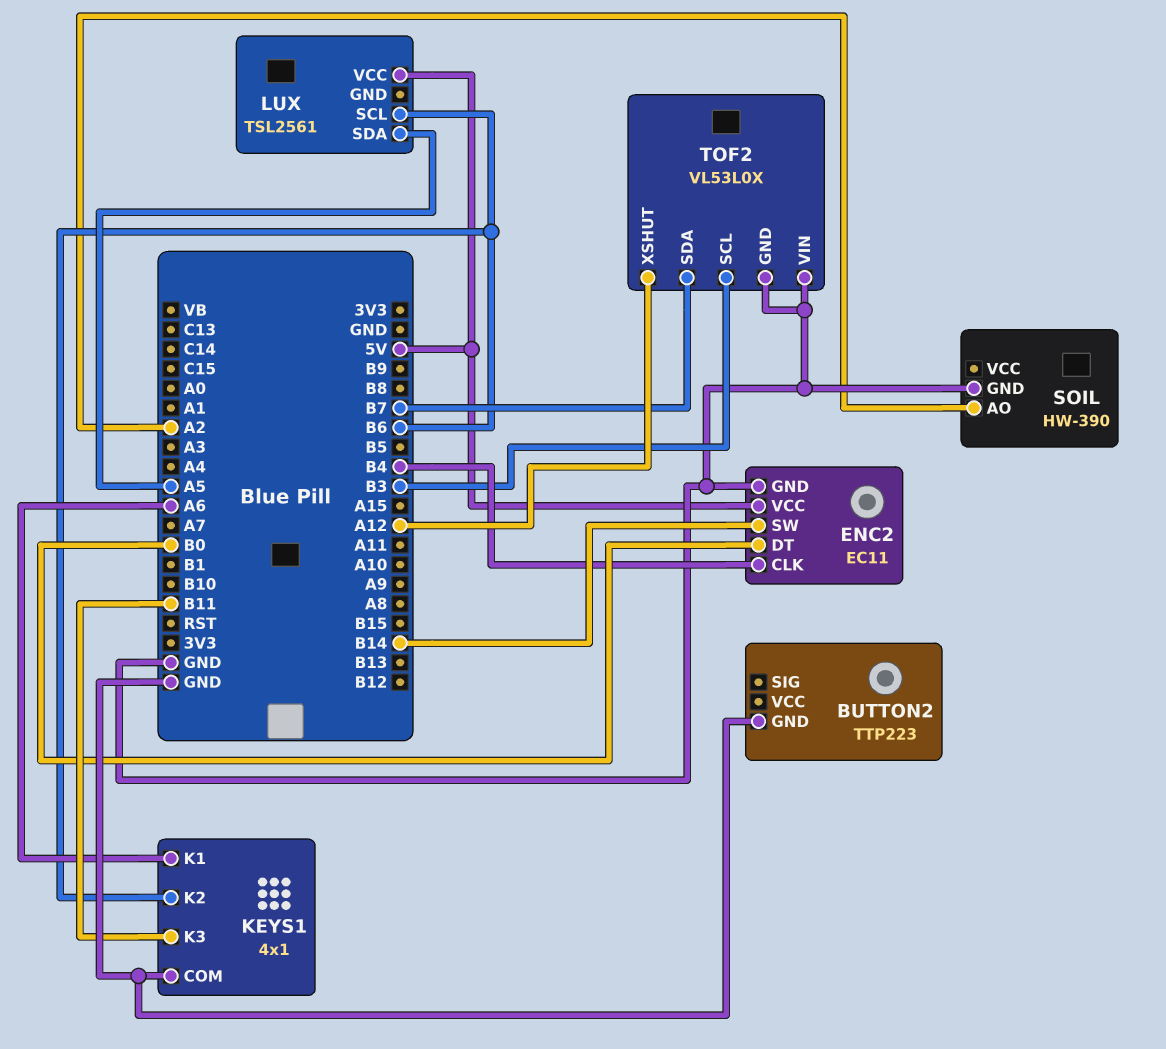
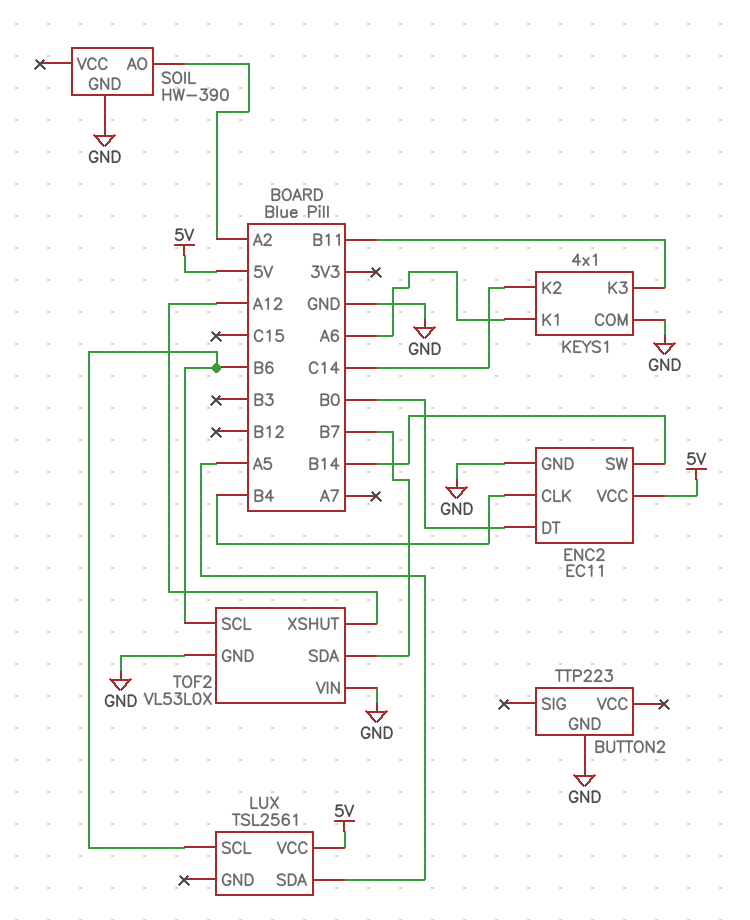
KEYS1 pin K2: B6 -> C14
TOF2 pin SCL: B3 -> B6

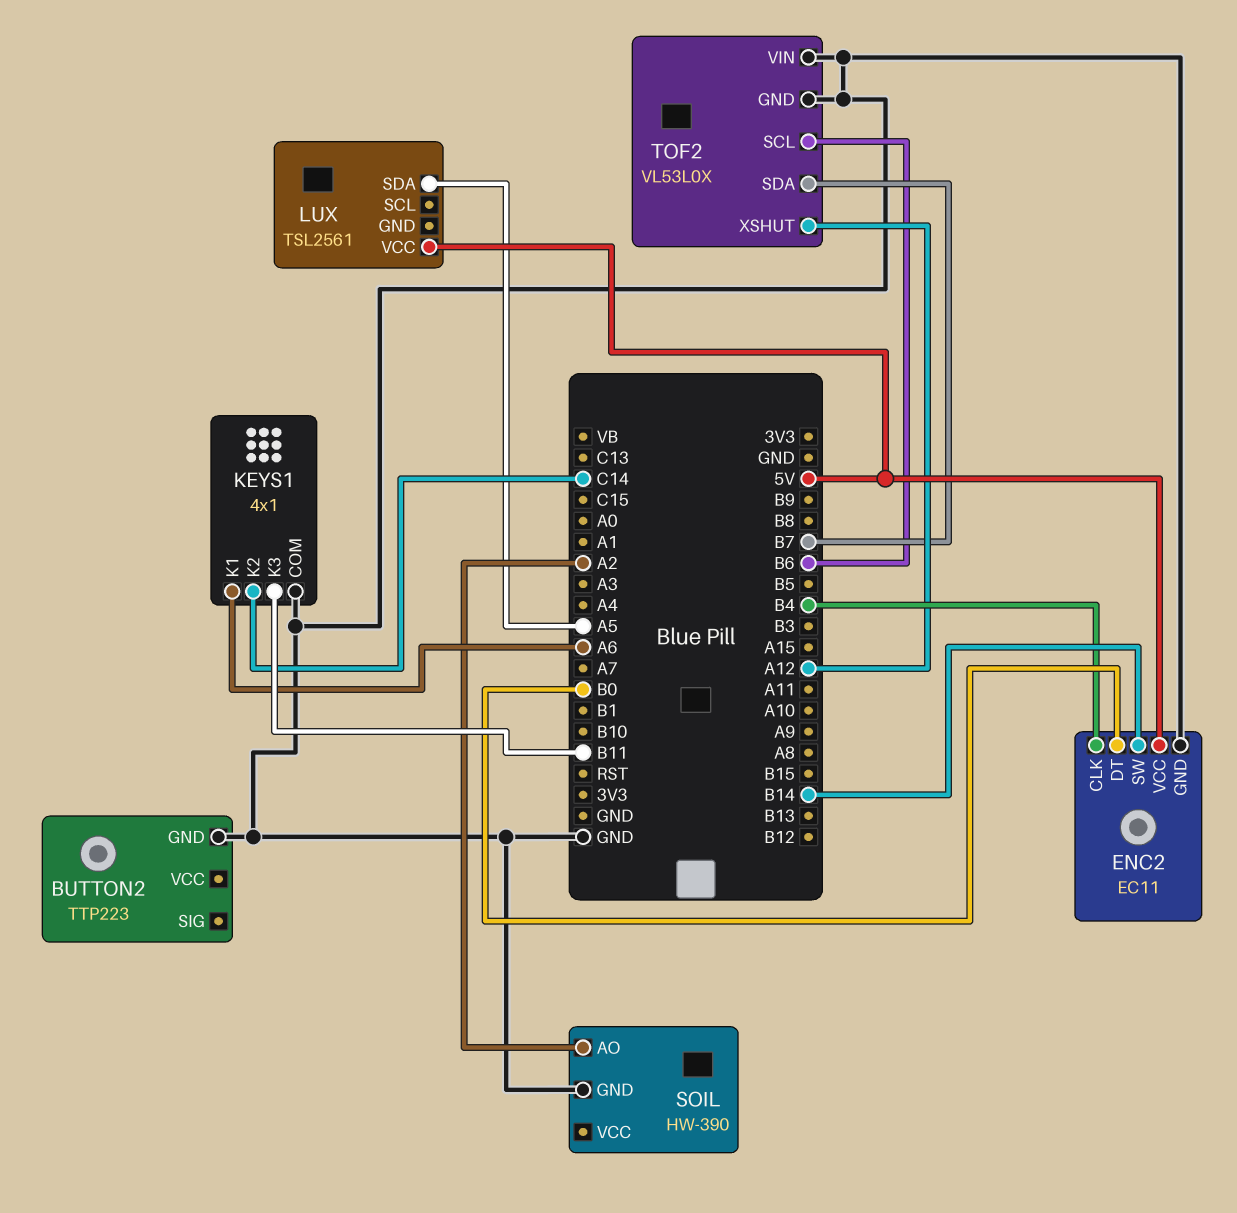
LUX pin SCL: B6 -> none

